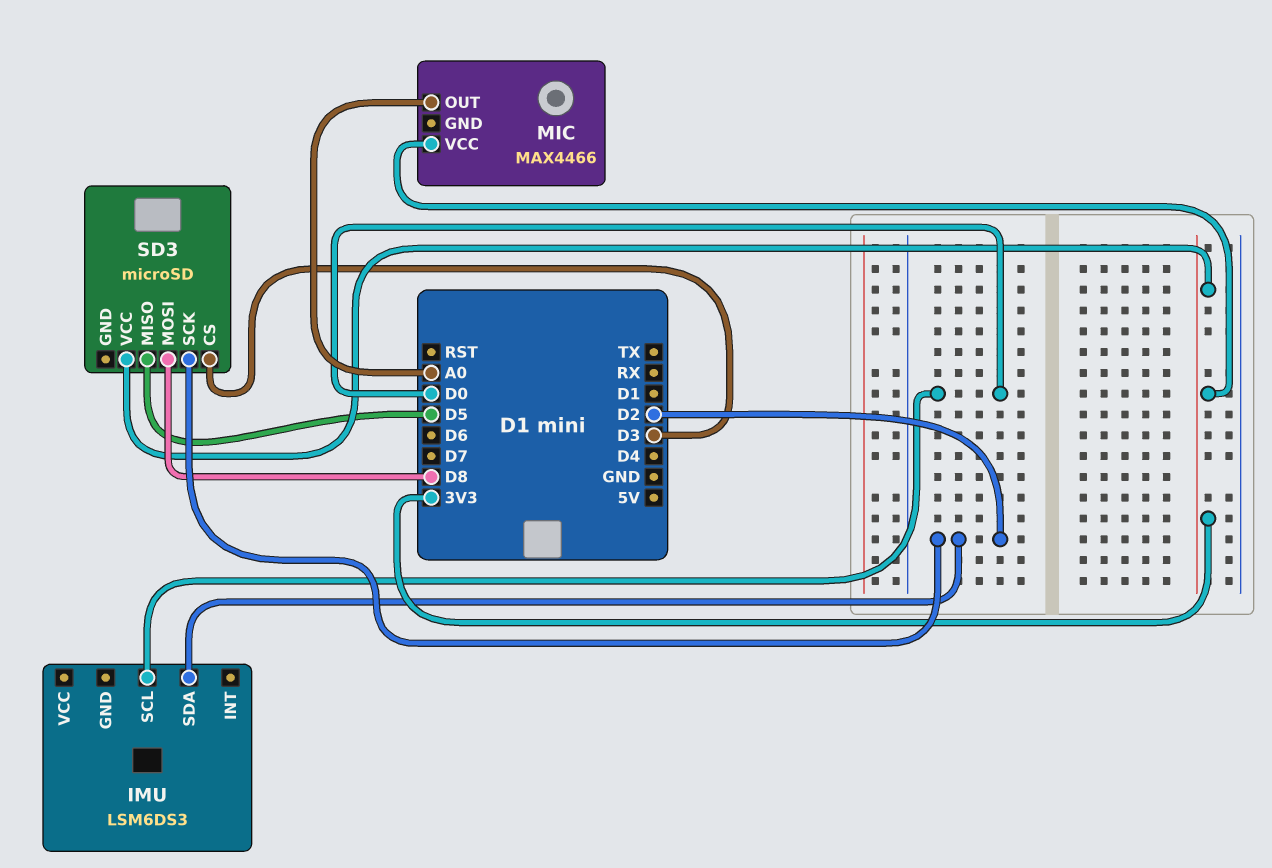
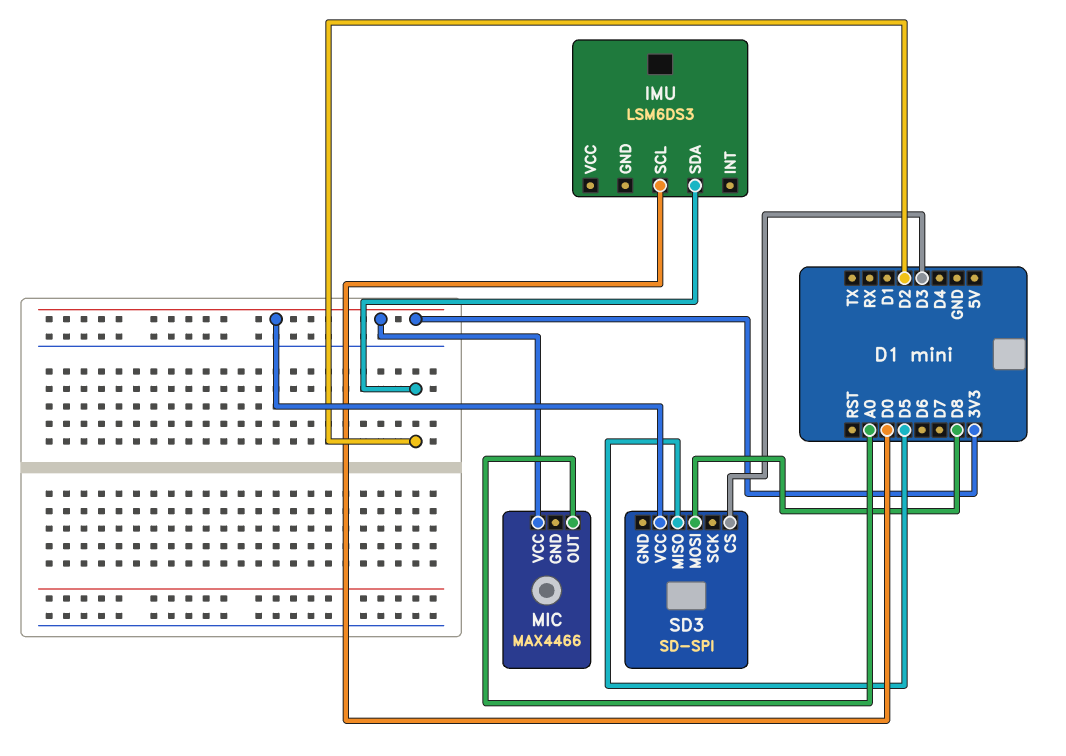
SD3: microSD -> SD-SPI
SD3 pin SCK: D2 -> none

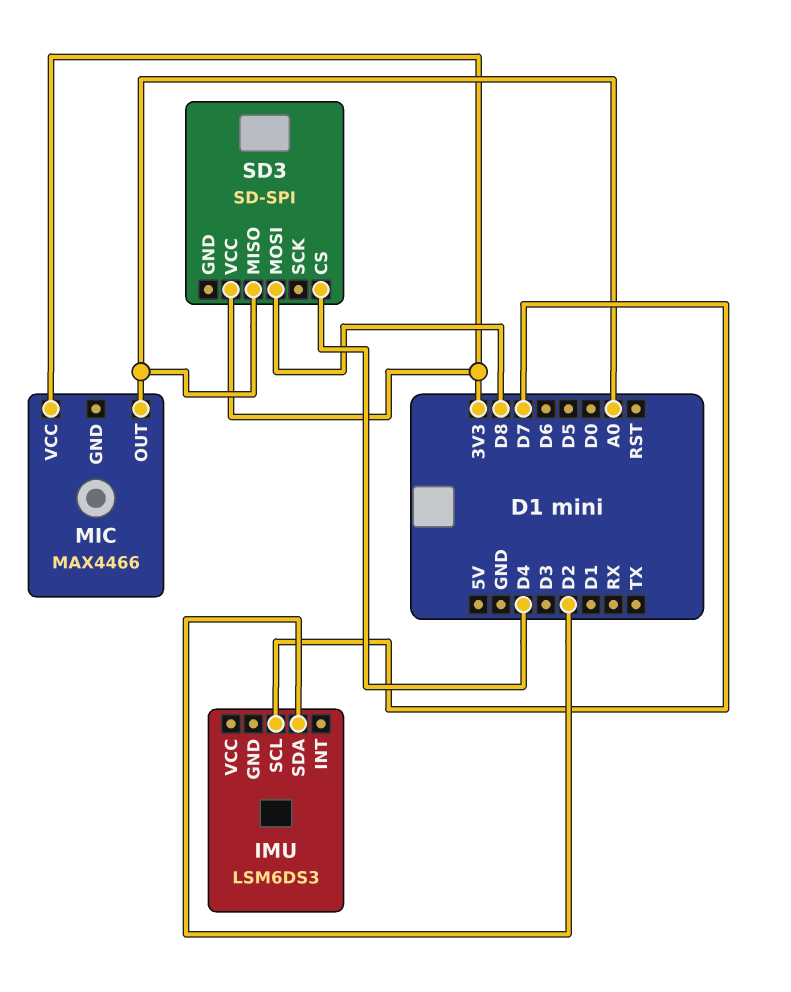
IMU pin SCL: D0 -> D7
SD3 pin CS: D3 -> D4
SD3 pin MISO: D5 -> A0

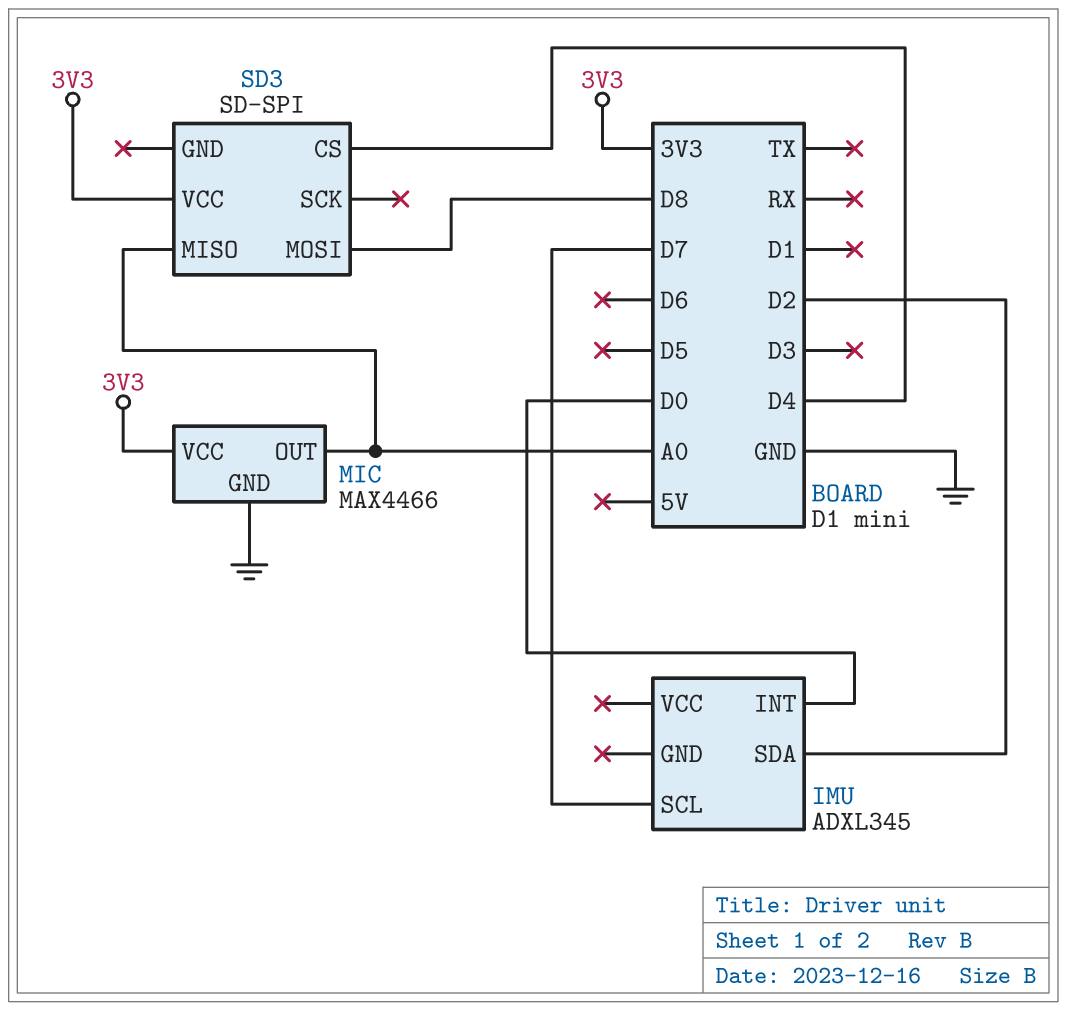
IMU: LSM6DS3 -> ADXL345
IMU pin INT: none -> D0
MIC pin GND: none -> GND

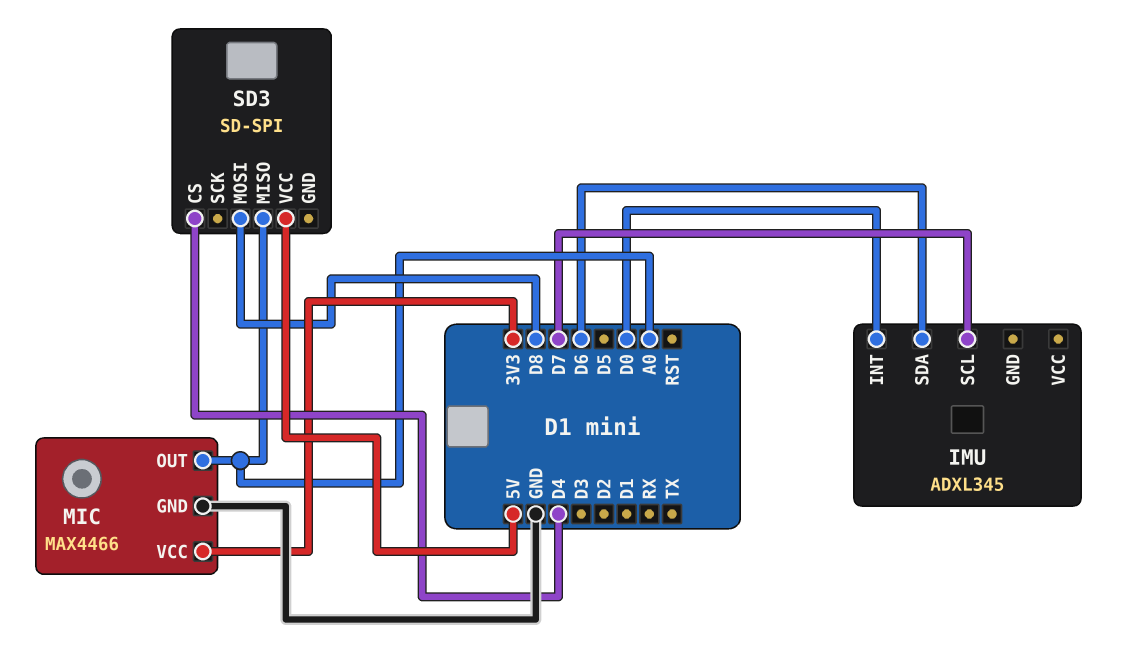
IMU pin SDA: D2 -> D6
SD3 pin VCC: 3V3 -> 5V

